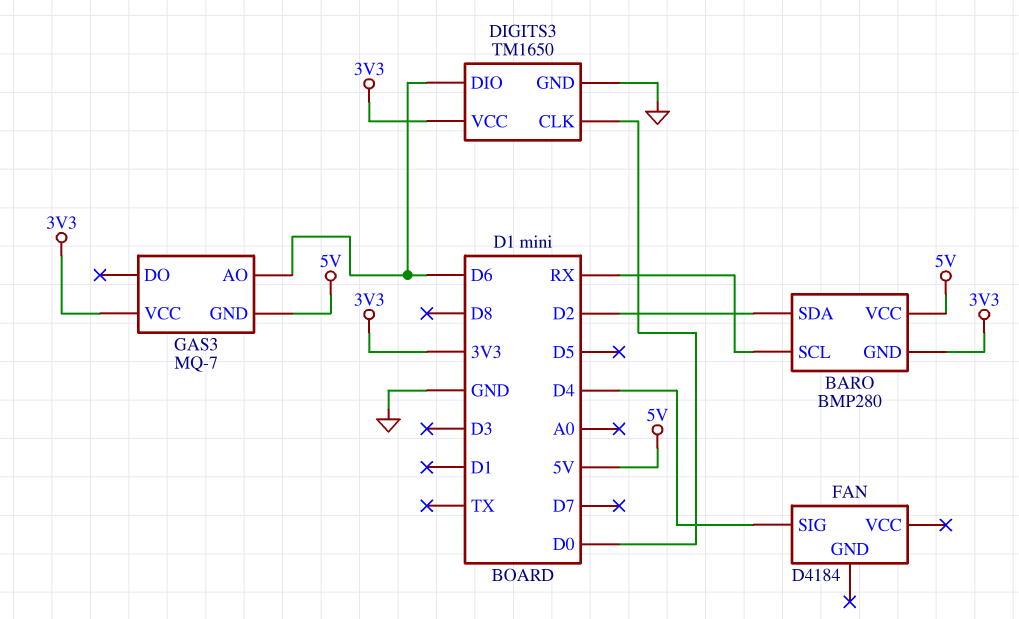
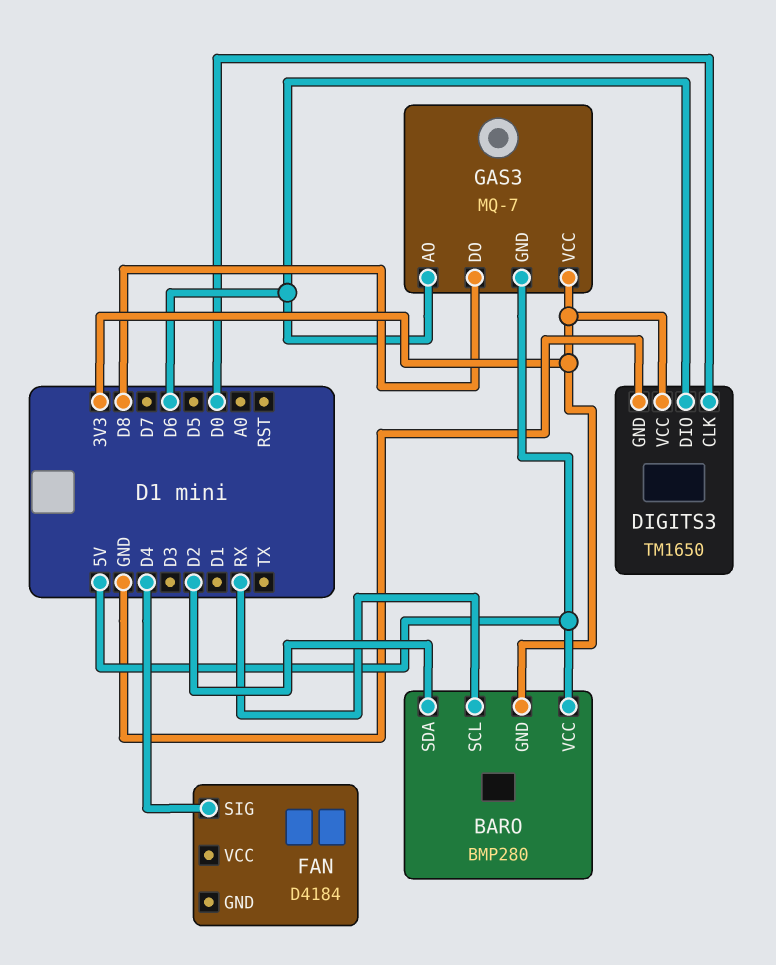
GAS3 pin DO: none -> D8

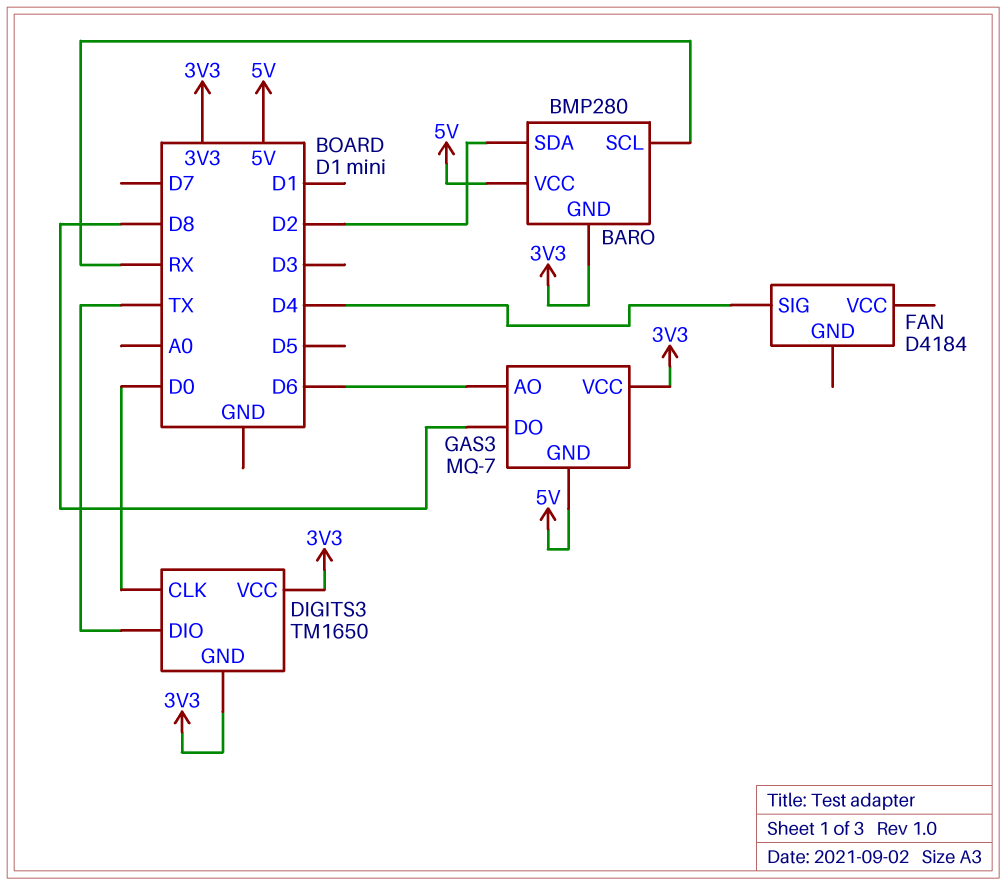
DIGITS3 pin DIO: D6 -> TX
DIGITS3 pin GND: GND -> 3V3

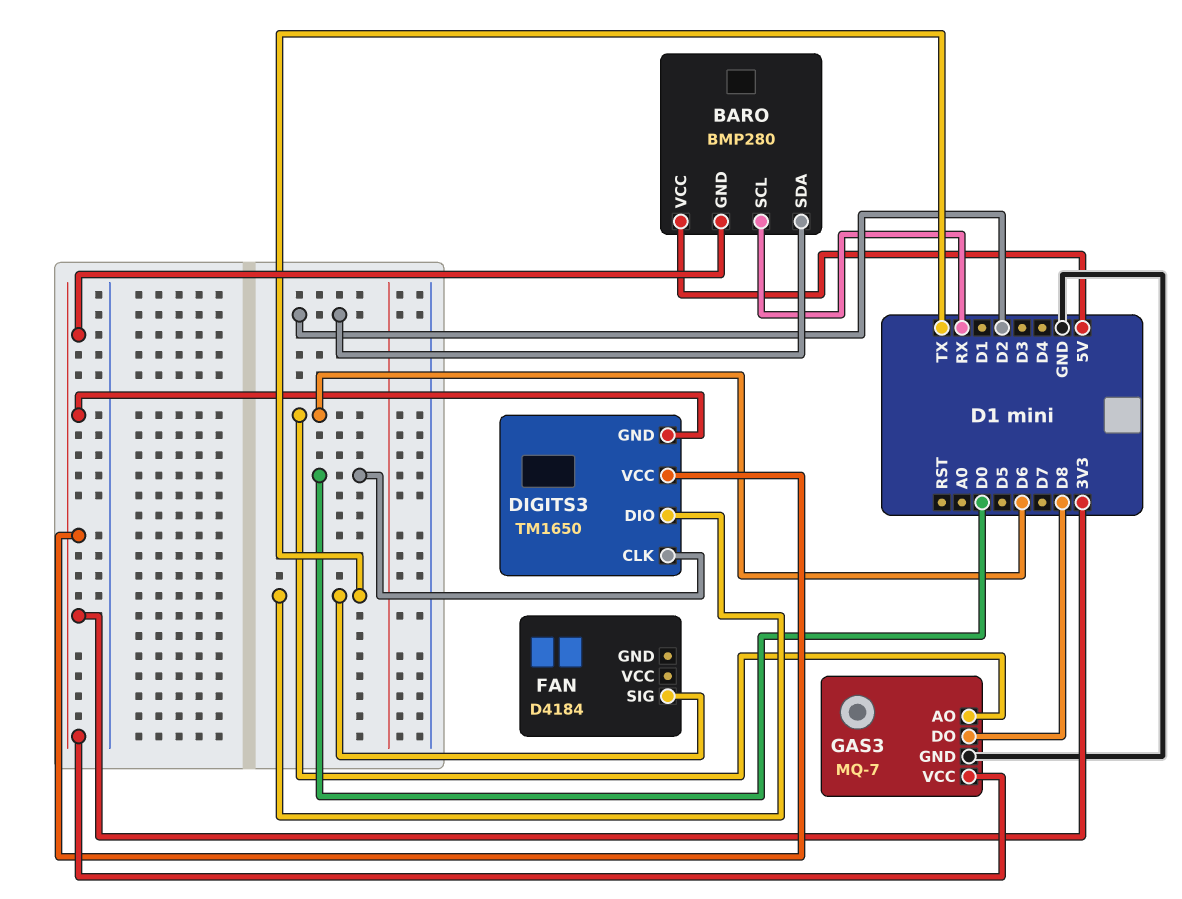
FAN pin SIG: D4 -> TX
GAS3 pin GND: 5V -> GND

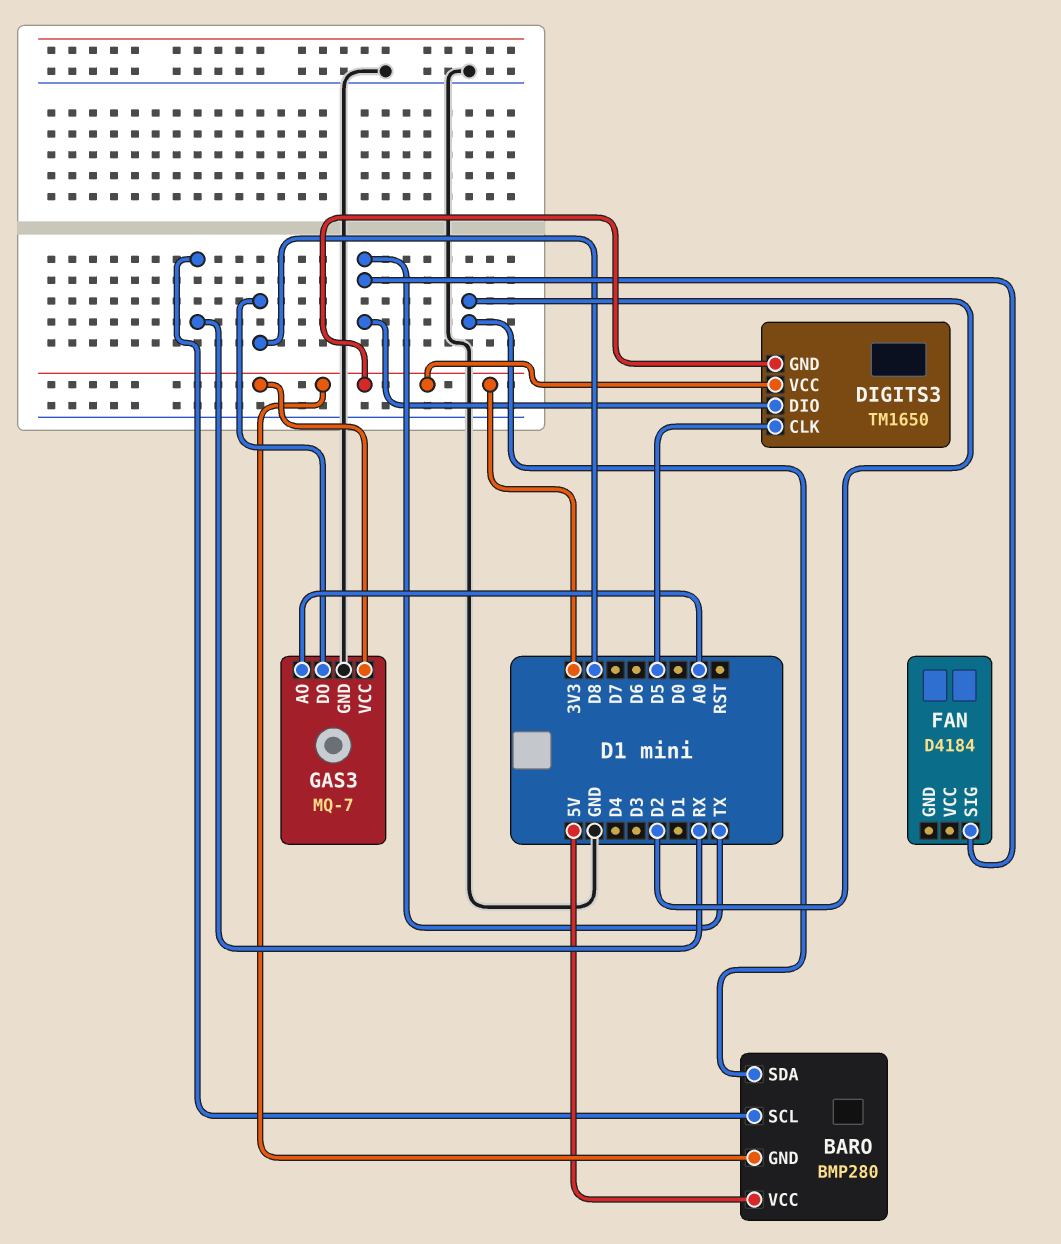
DIGITS3 pin CLK: D0 -> D5
GAS3 pin AO: D6 -> A0

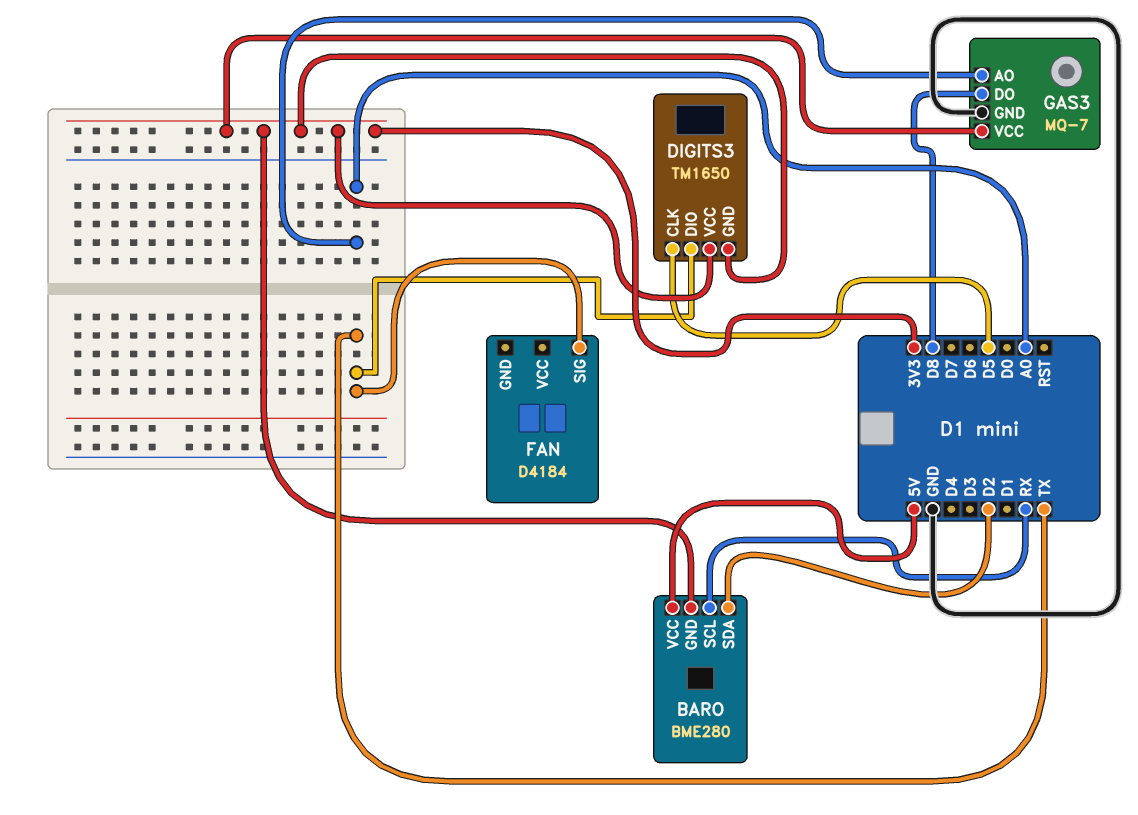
BARO: BMP280 -> BME280

